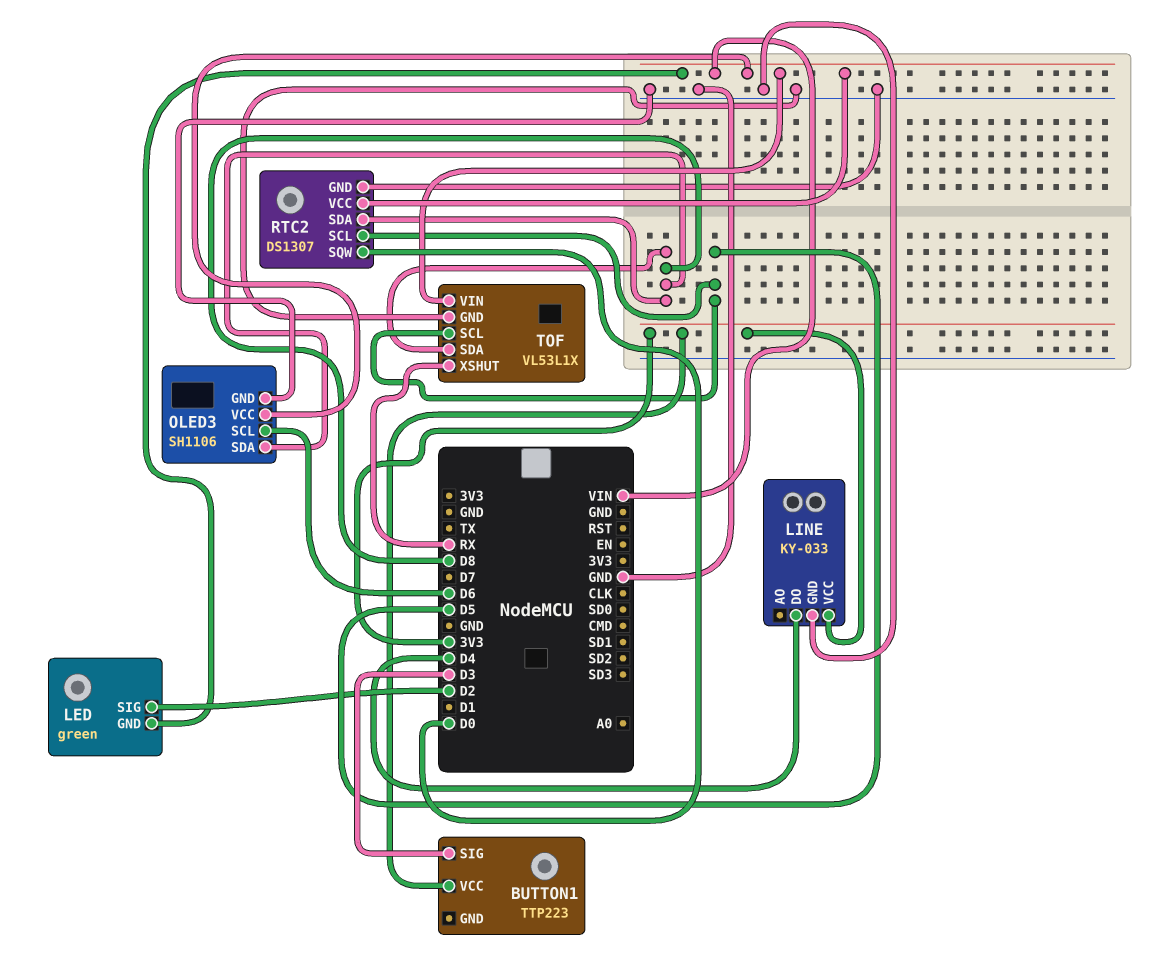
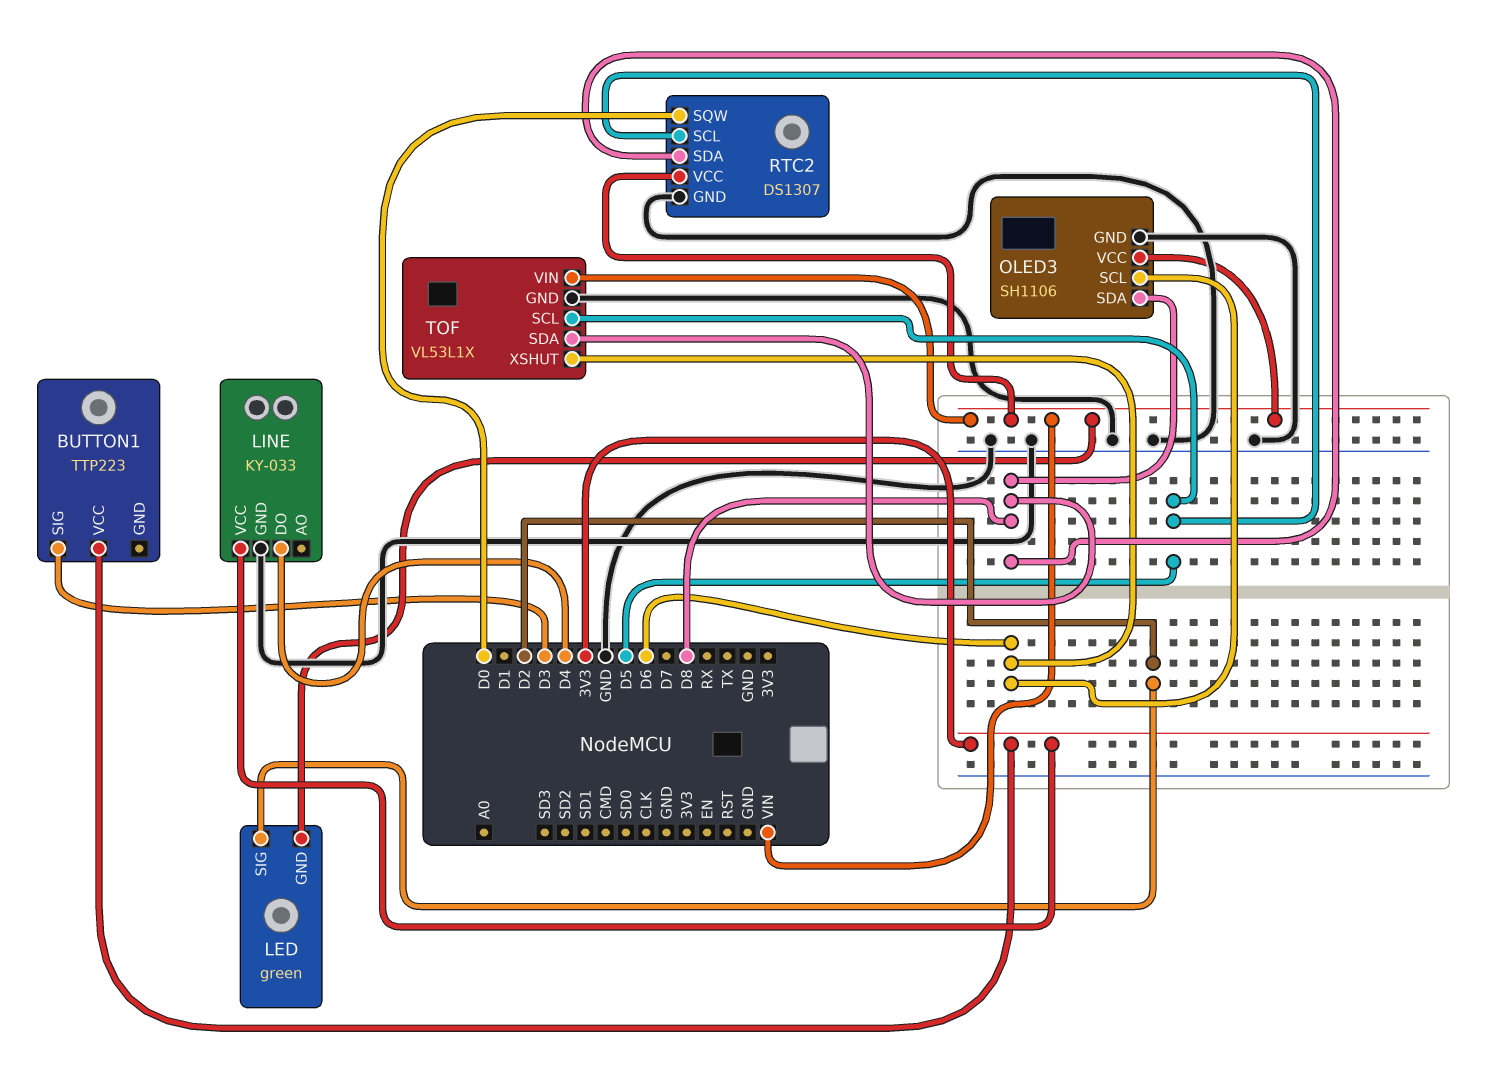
TOF pin XSHUT: RX -> D6

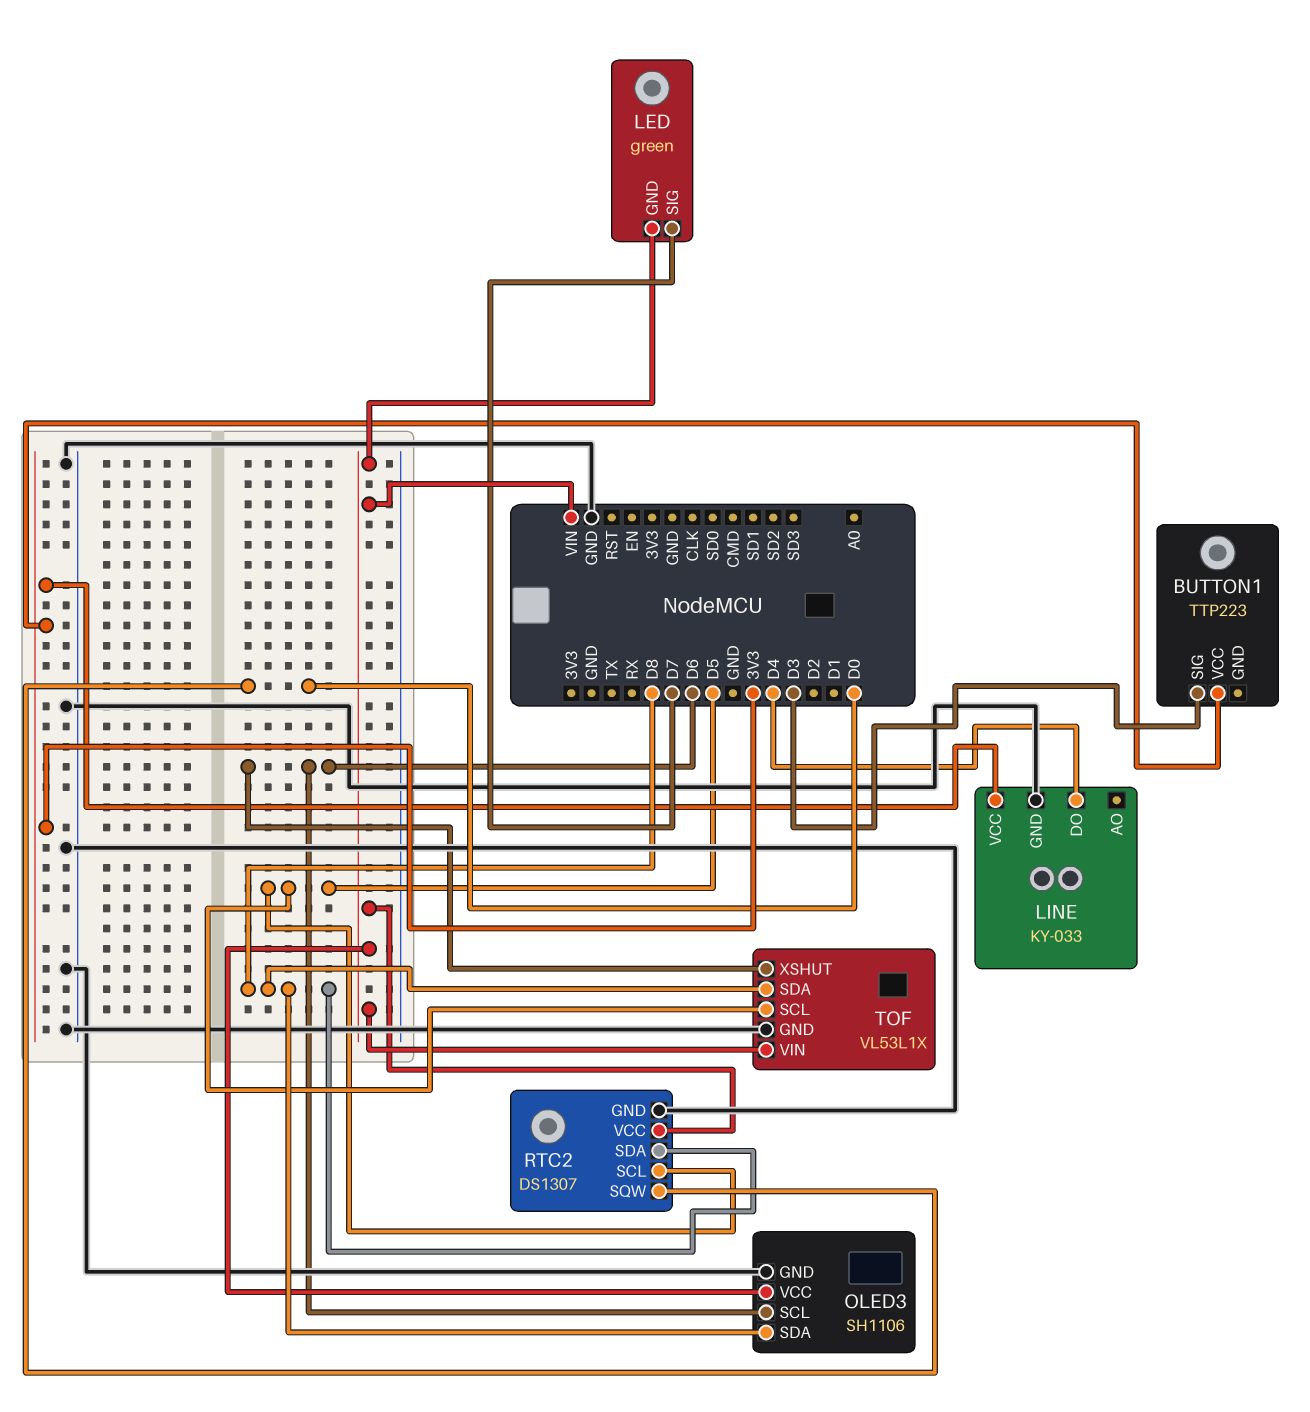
LED pin SIG: D2 -> D7

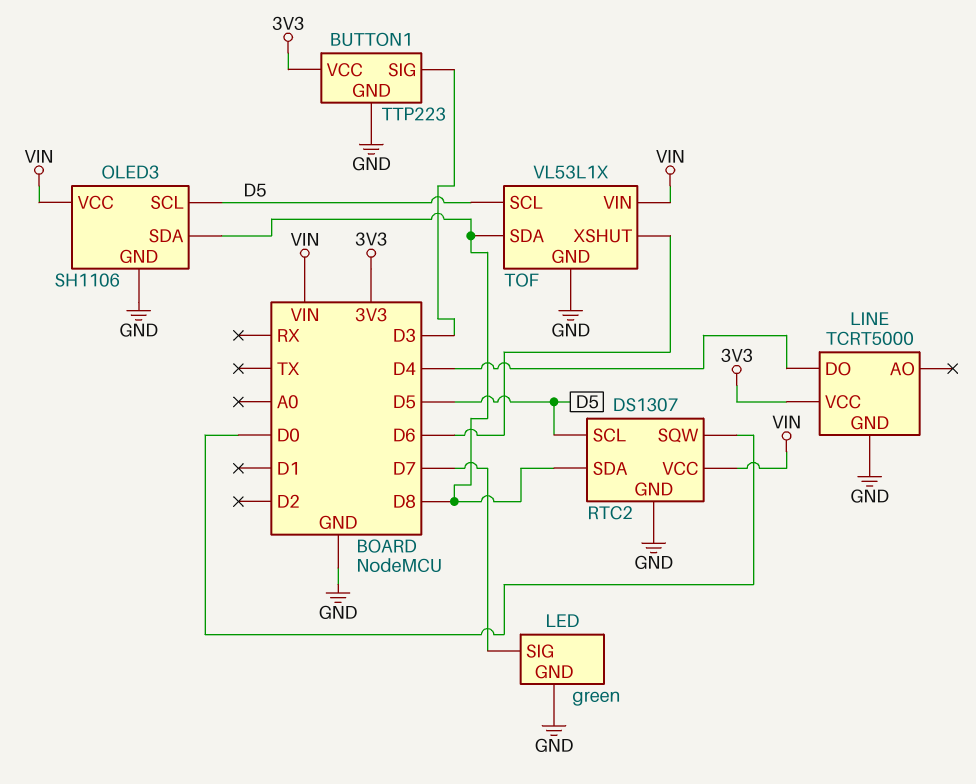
BUTTON1 pin GND: none -> GND
LED pin GND: VIN -> GND
LINE: KY-033 -> TCRT5000
OLED3 pin SCL: D6 -> D5

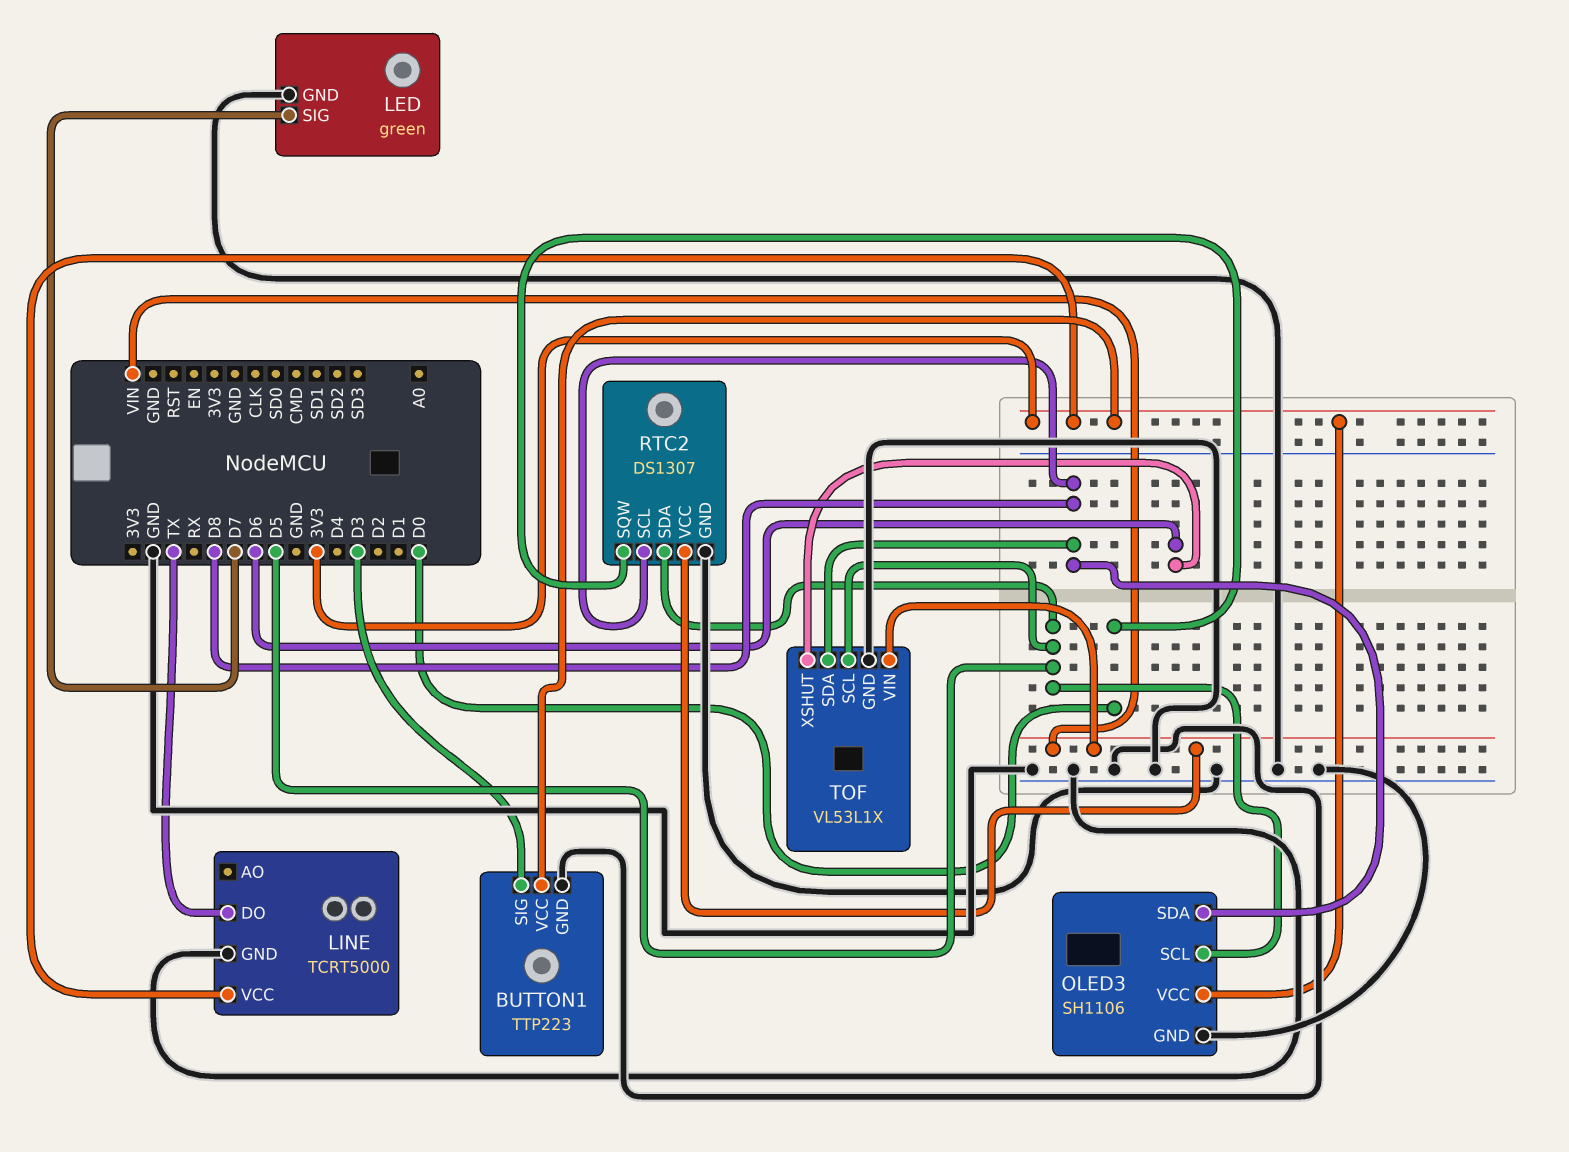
LINE pin DO: D4 -> TX
OLED3 pin VCC: VIN -> 3V3
RTC2 pin SCL: D5 -> D8
RTC2 pin SDA: D8 -> D5

